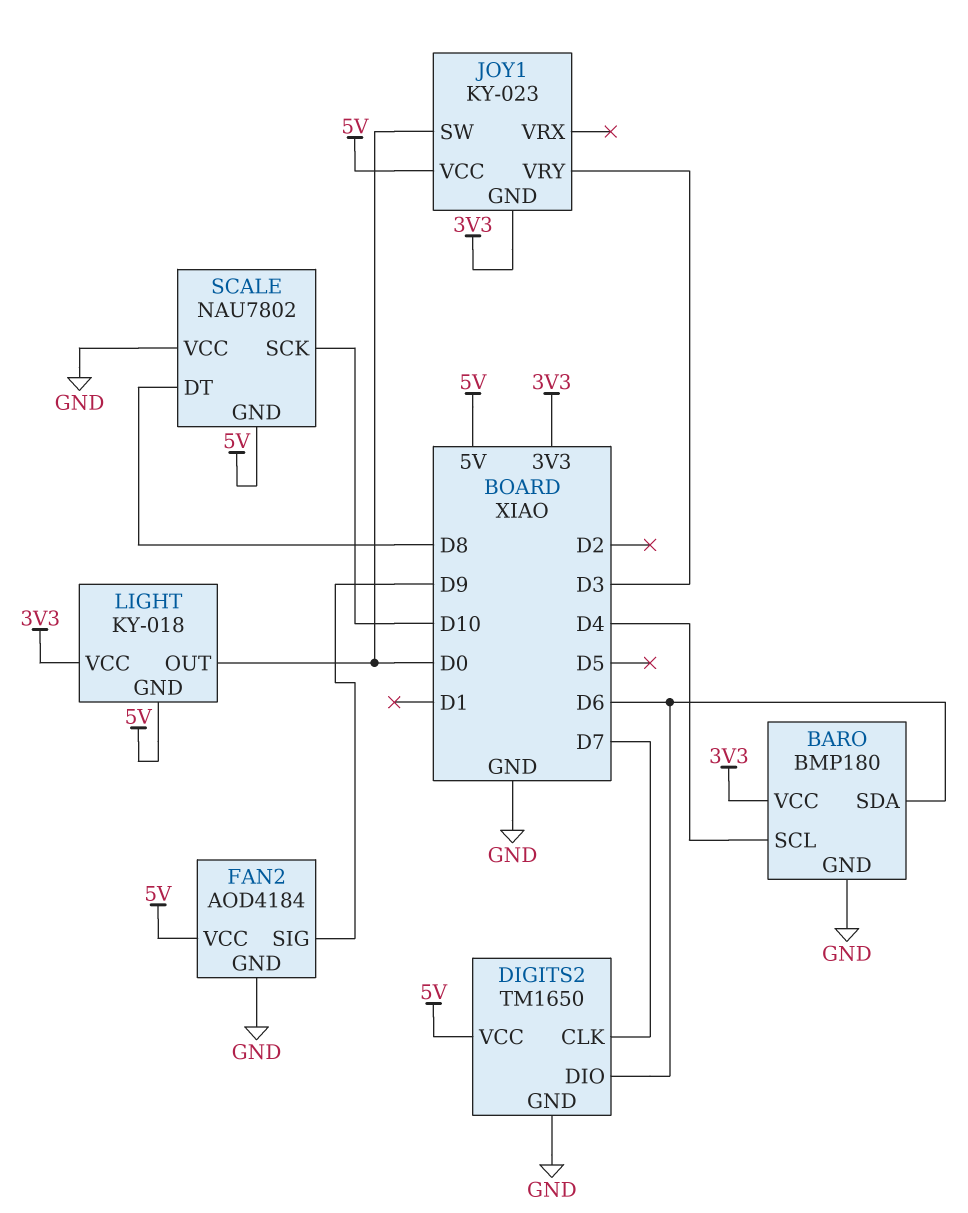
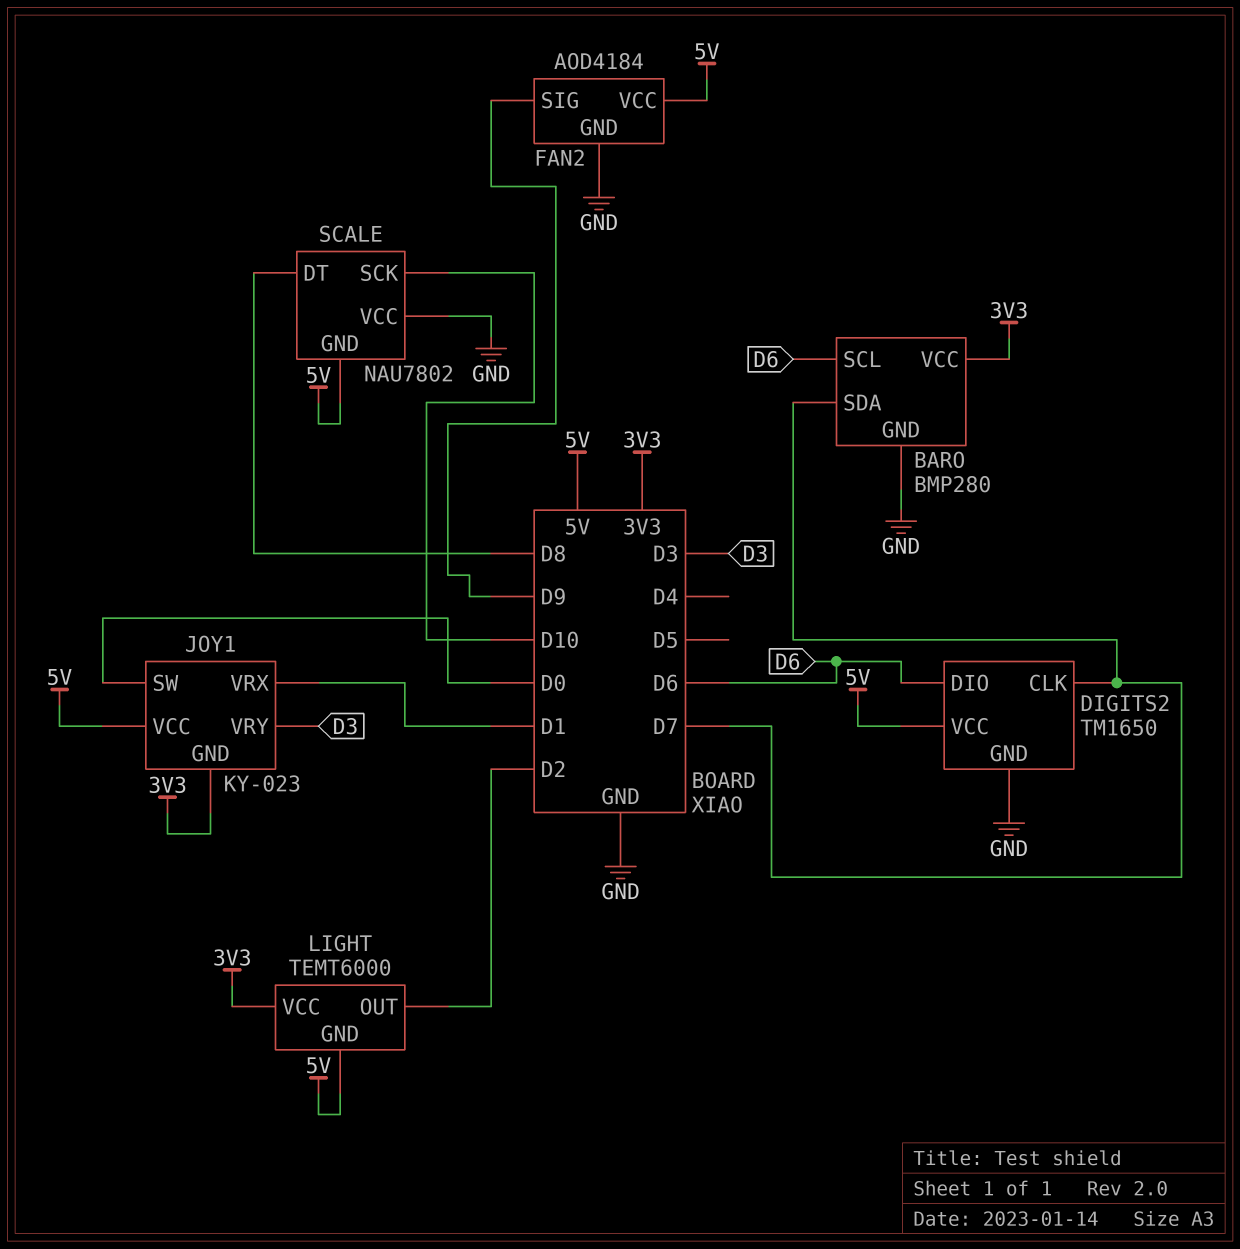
BARO: BMP180 -> BMP280
BARO pin SCL: D4 -> D6
BARO pin SDA: D6 -> D7
JOY1 pin VRX: none -> D1
LIGHT: KY-018 -> TEMT6000
LIGHT pin OUT: D0 -> D2

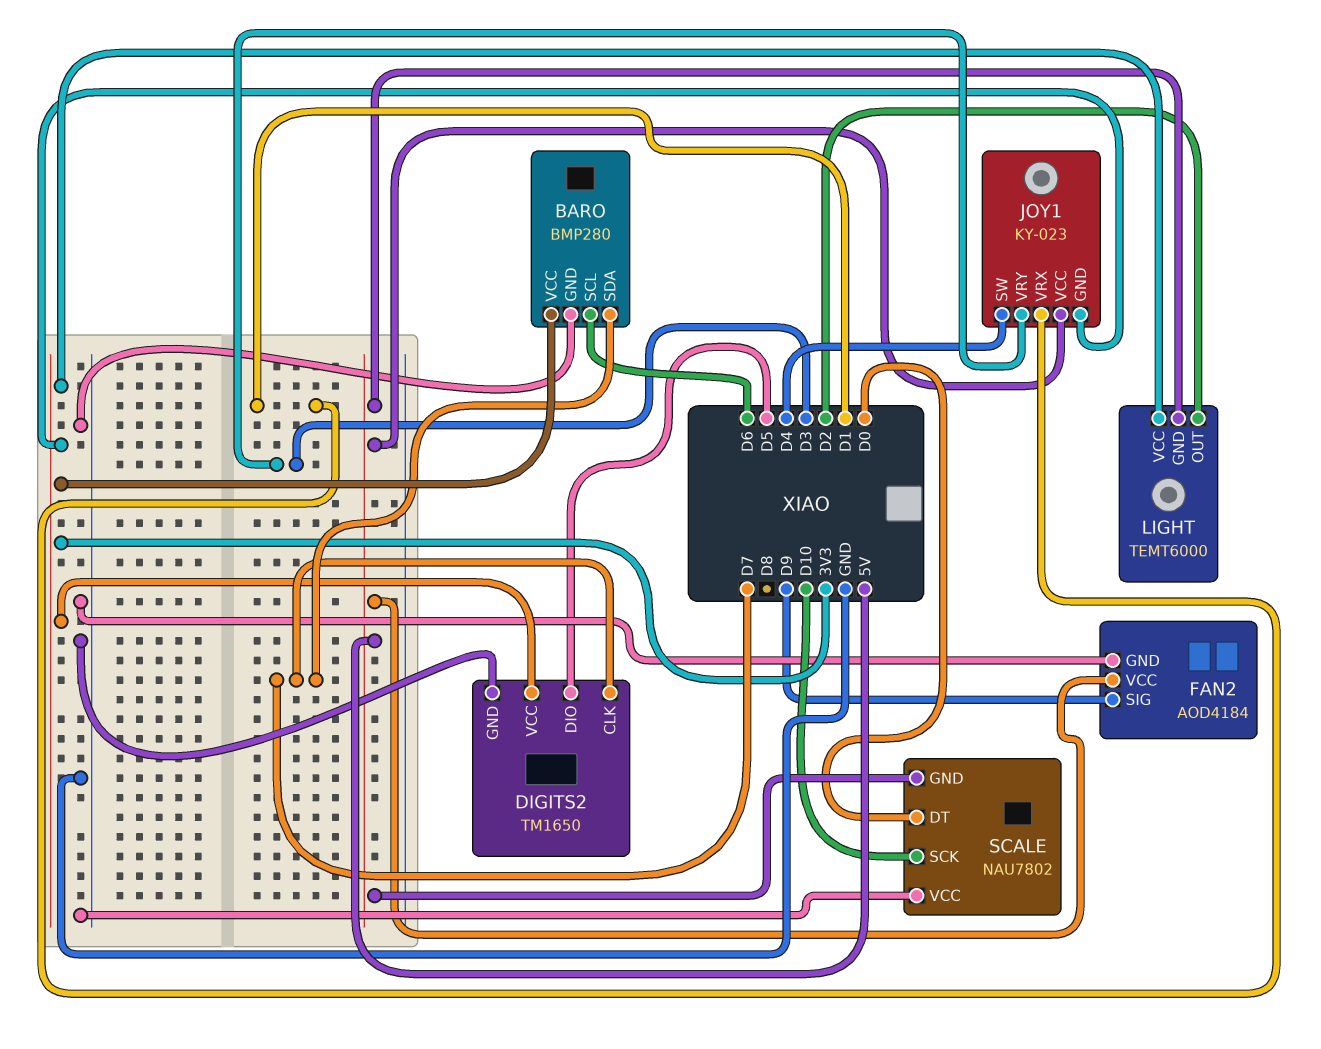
DIGITS2 pin DIO: D6 -> D5
DIGITS2 pin VCC: 5V -> 3V3
JOY1 pin SW: D0 -> D4
SCALE pin DT: D8 -> D0

